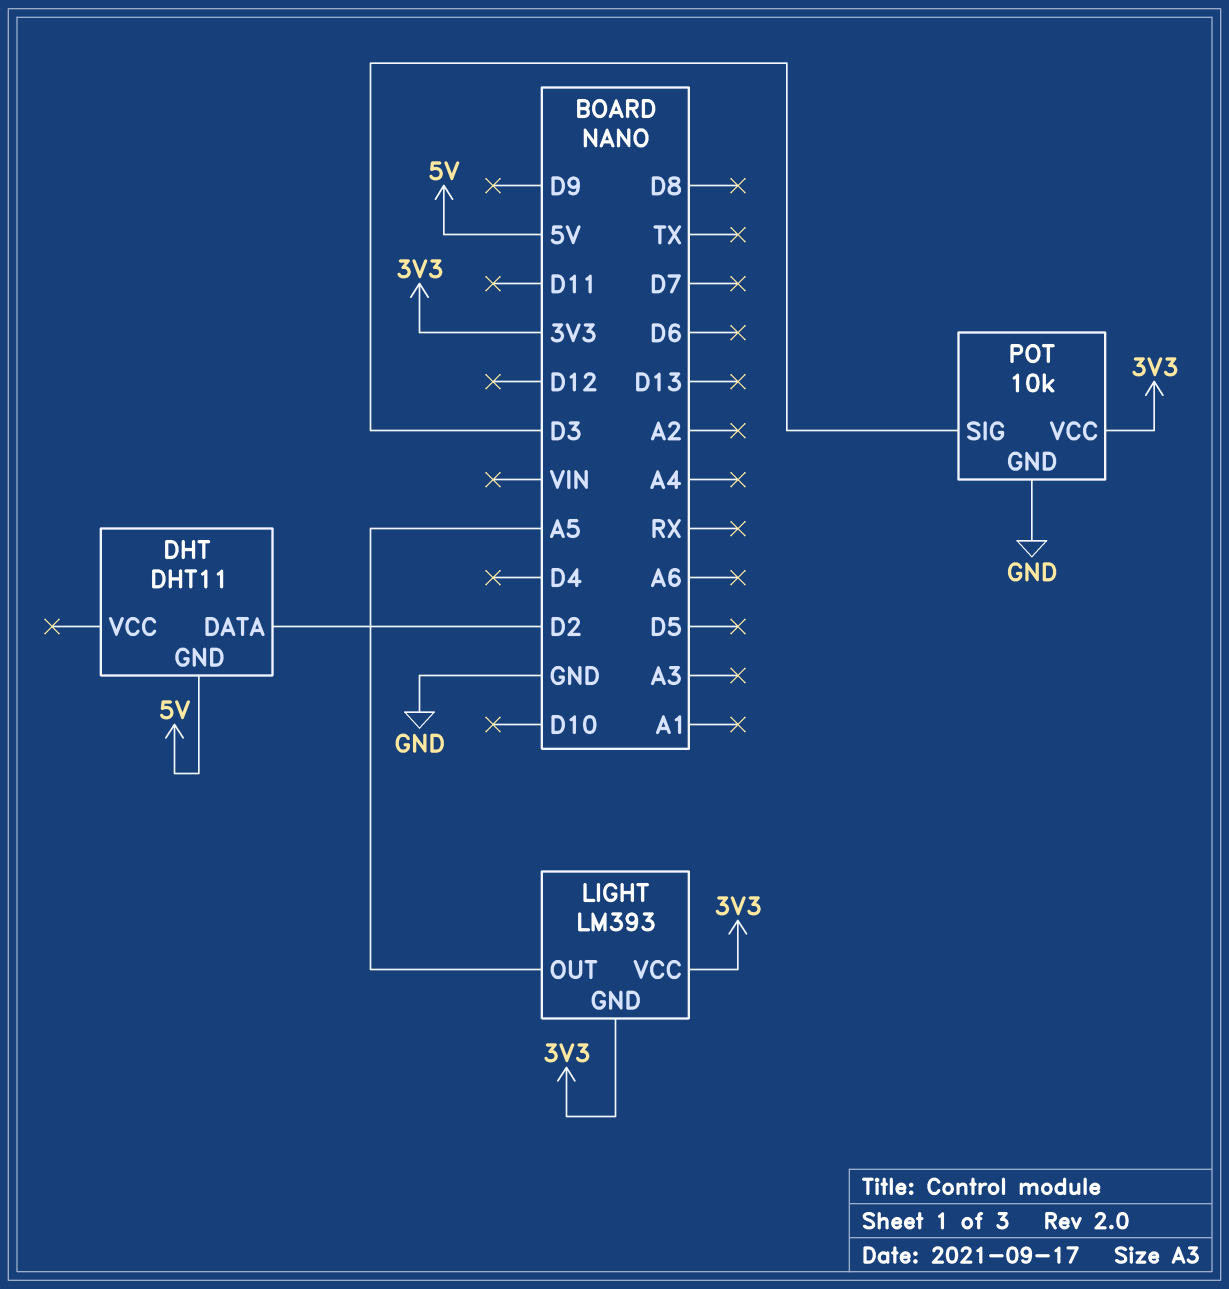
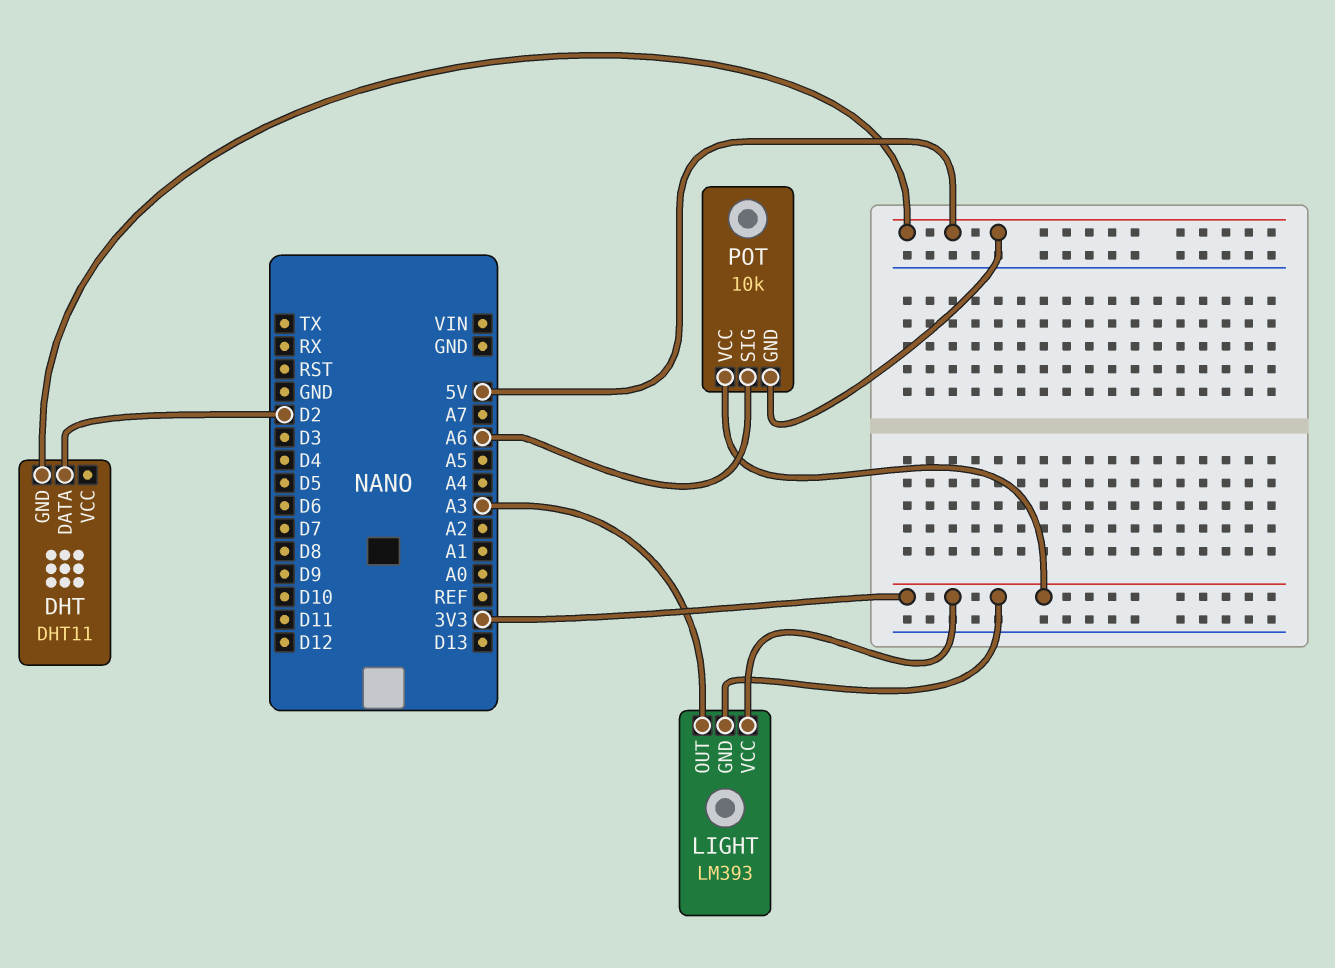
LIGHT pin OUT: A5 -> A3
POT pin GND: GND -> 5V
POT pin SIG: D3 -> A6

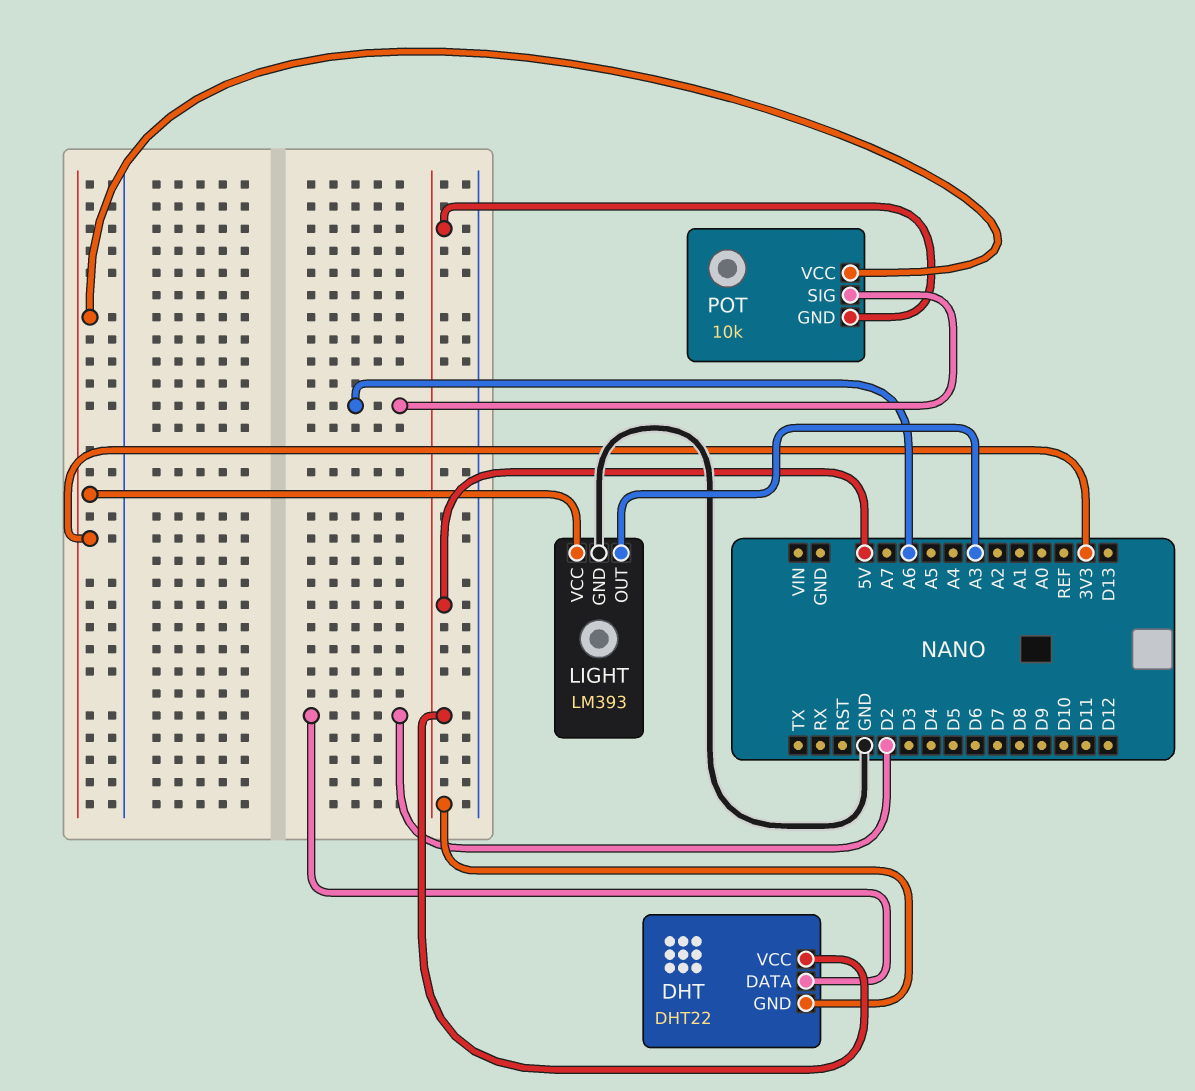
DHT: DHT11 -> DHT22
DHT pin VCC: none -> 5V
LIGHT pin GND: 3V3 -> GND

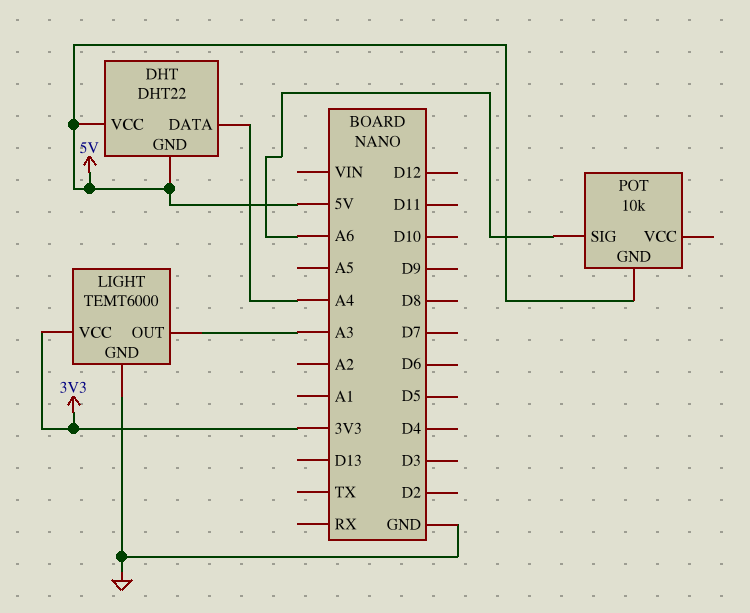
DHT pin DATA: D2 -> A4
LIGHT: LM393 -> TEMT6000
POT pin VCC: 3V3 -> none

